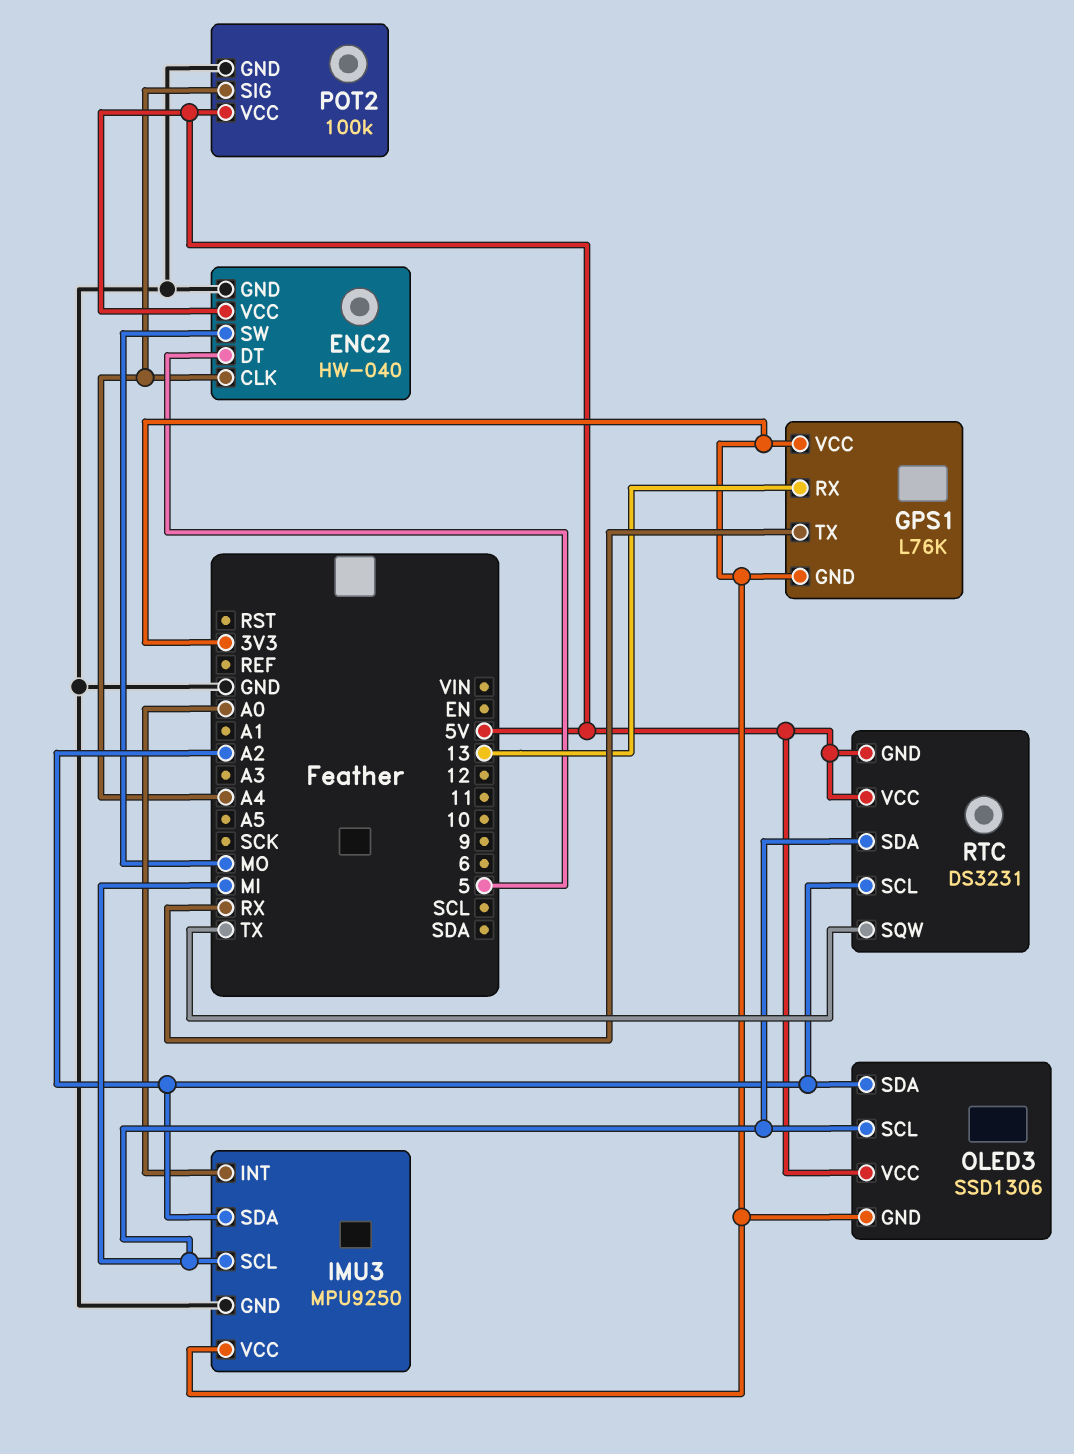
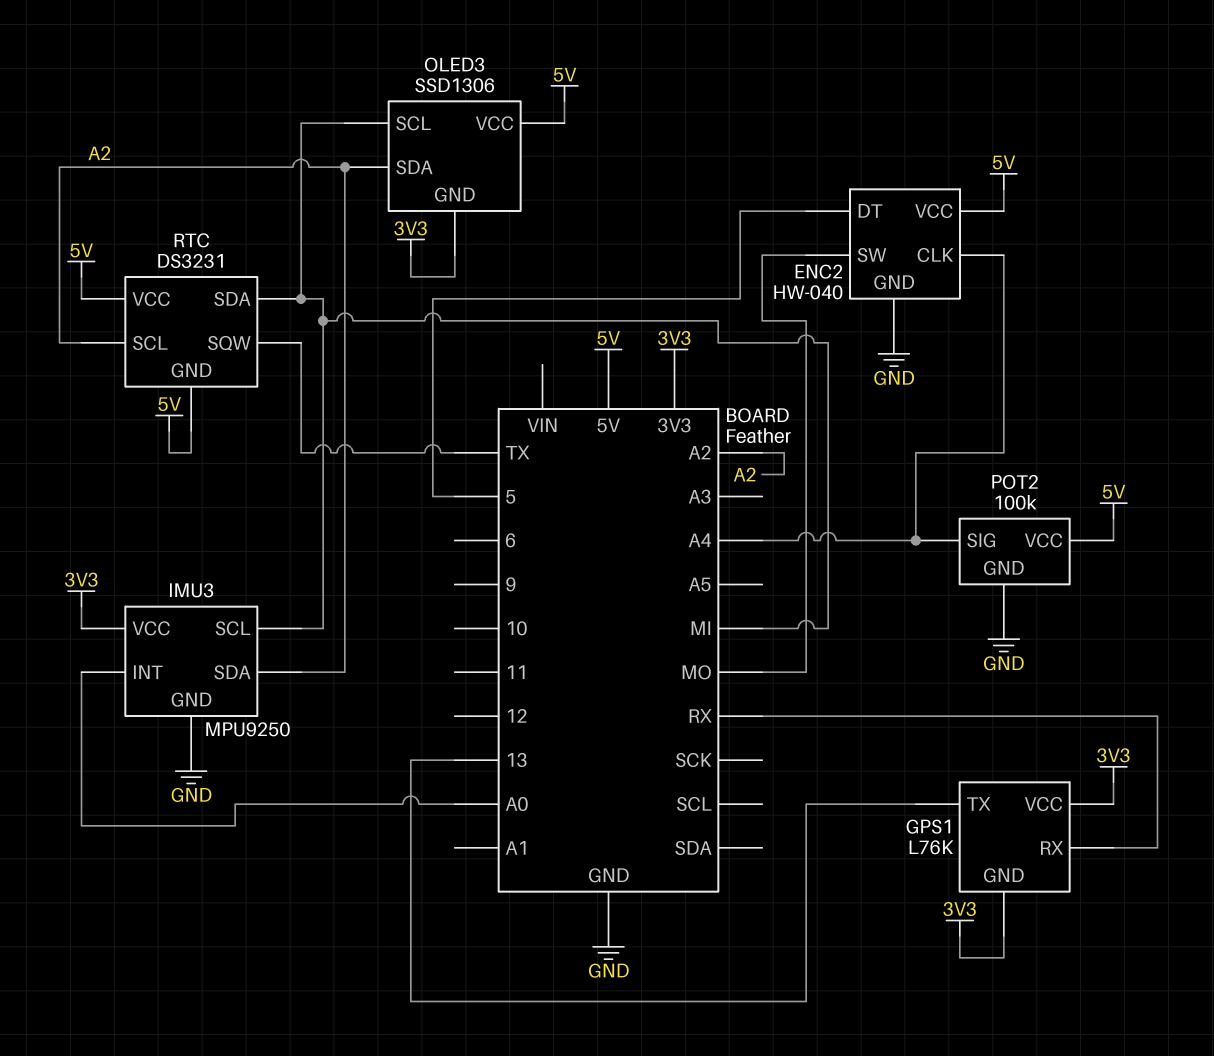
GPS1 pin RX: 13 -> RX
GPS1 pin TX: RX -> 13

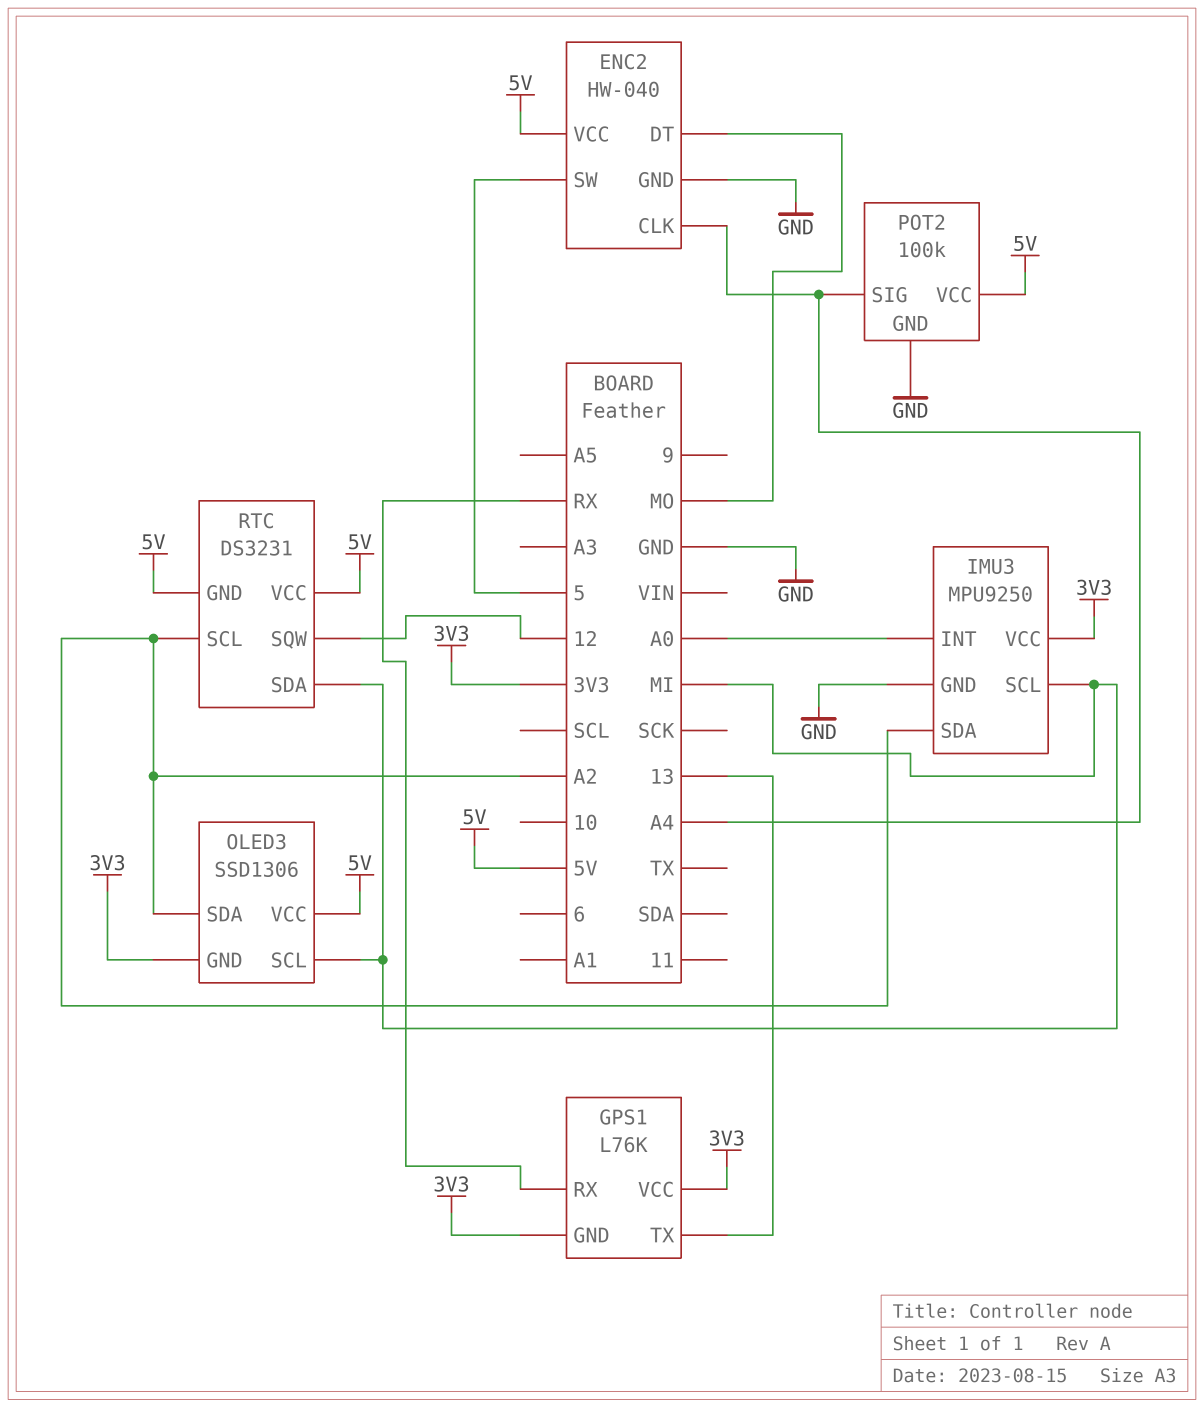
ENC2 pin DT: 5 -> MO
ENC2 pin SW: MO -> 5
RTC pin SQW: TX -> 12

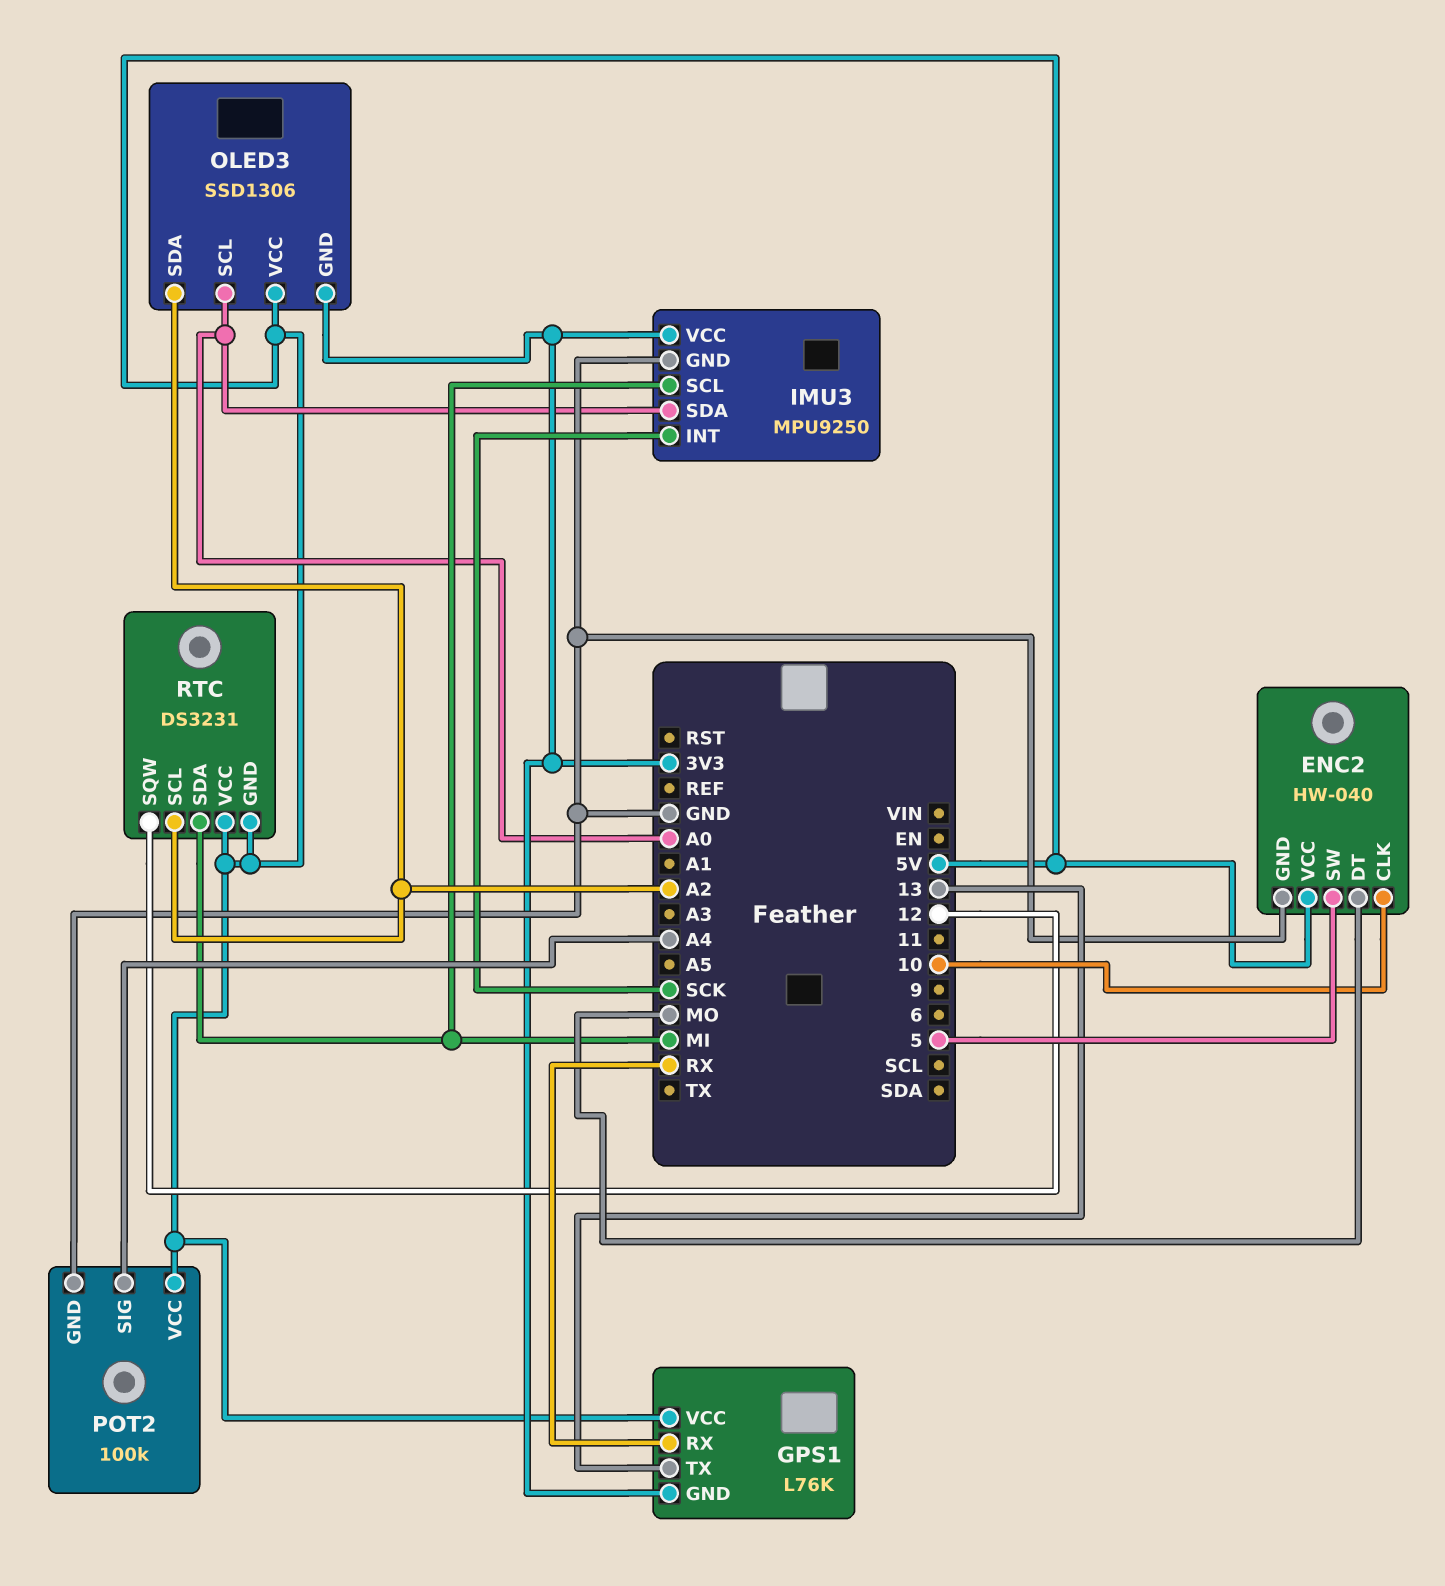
ENC2 pin CLK: A4 -> 10
GPS1 pin VCC: 3V3 -> 5V
IMU3 pin INT: A0 -> SCK
IMU3 pin SDA: A2 -> A0
OLED3 pin SCL: MI -> A0

